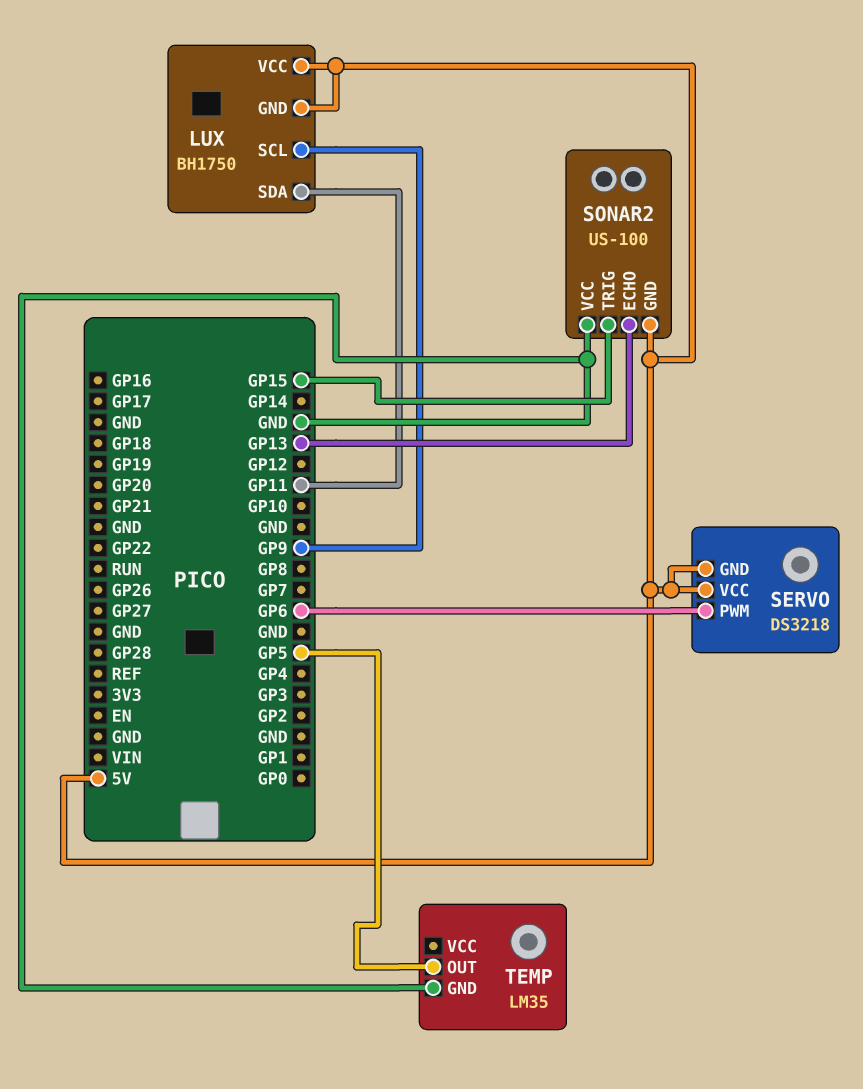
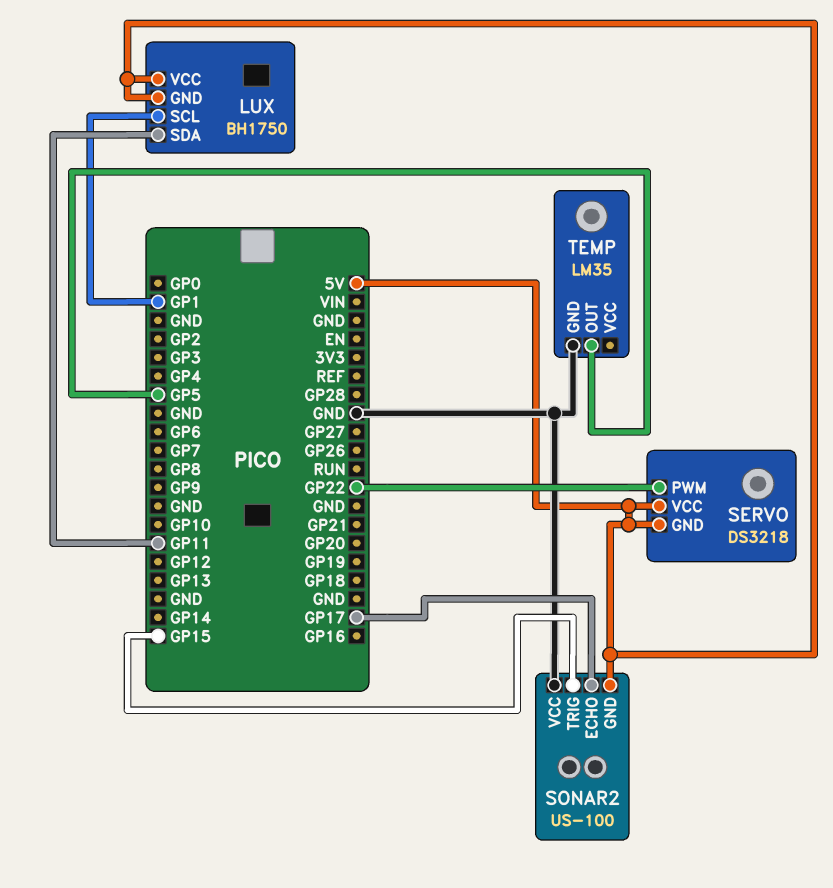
LUX pin SCL: GP9 -> GP1
SERVO pin PWM: GP6 -> GP22
SONAR2 pin ECHO: GP13 -> GP17

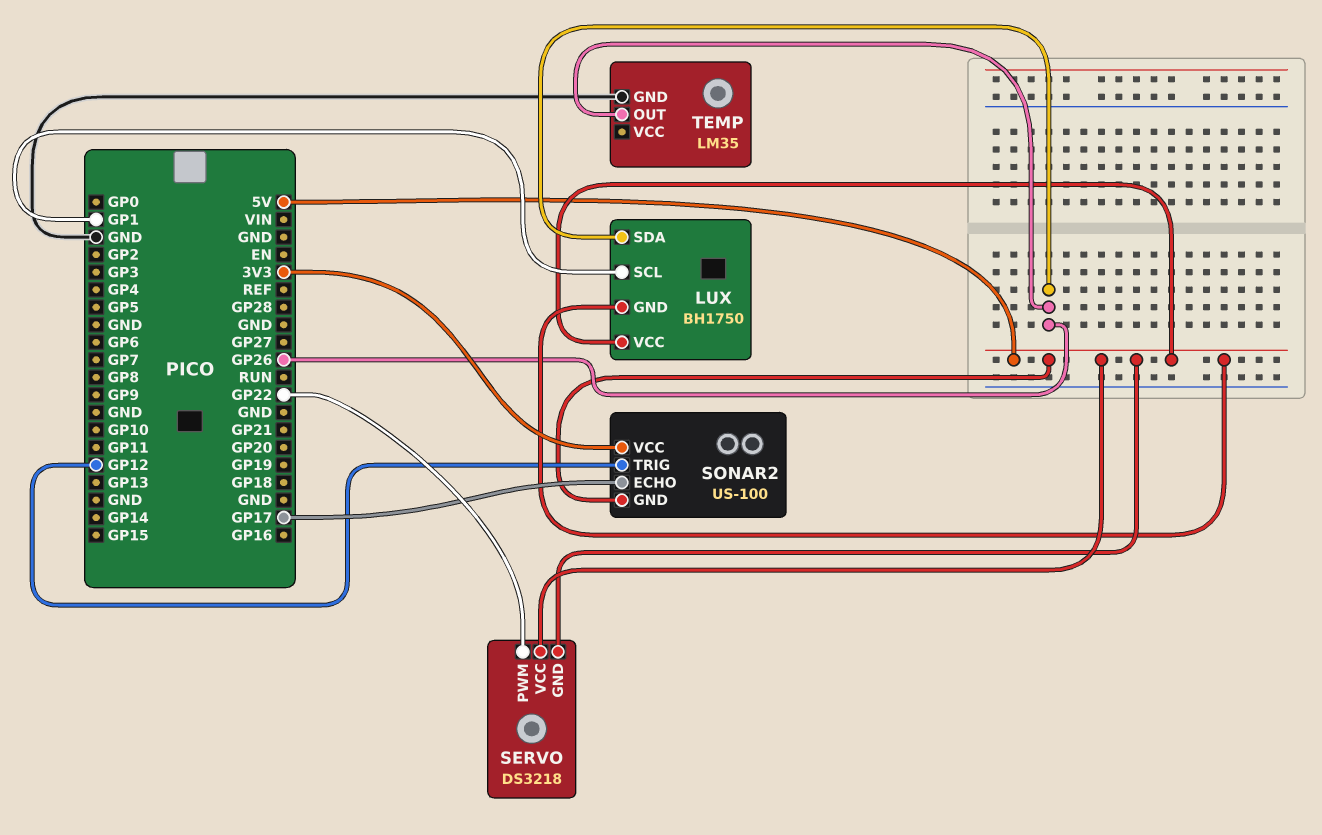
LUX pin SDA: GP11 -> GP26
SONAR2 pin TRIG: GP15 -> GP12
SONAR2 pin VCC: GND -> 3V3
TEMP pin OUT: GP5 -> GP26

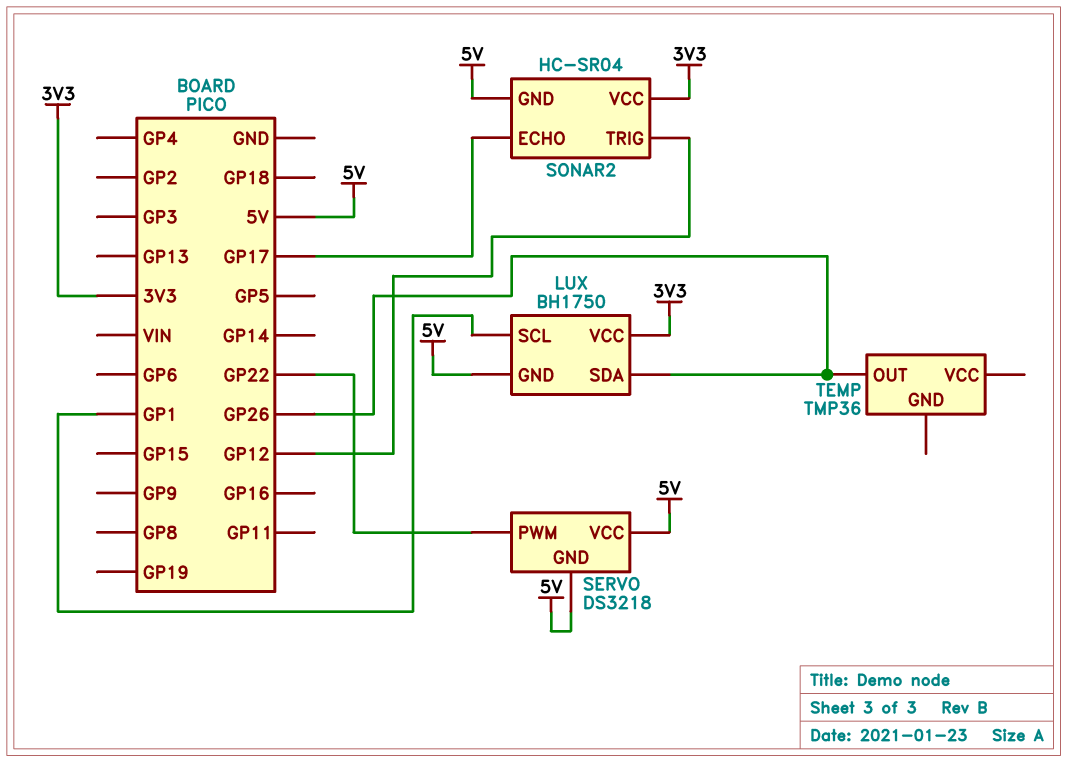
LUX pin VCC: 5V -> 3V3
SONAR2: US-100 -> HC-SR04
TEMP: LM35 -> TMP36
TEMP pin GND: GND -> none

